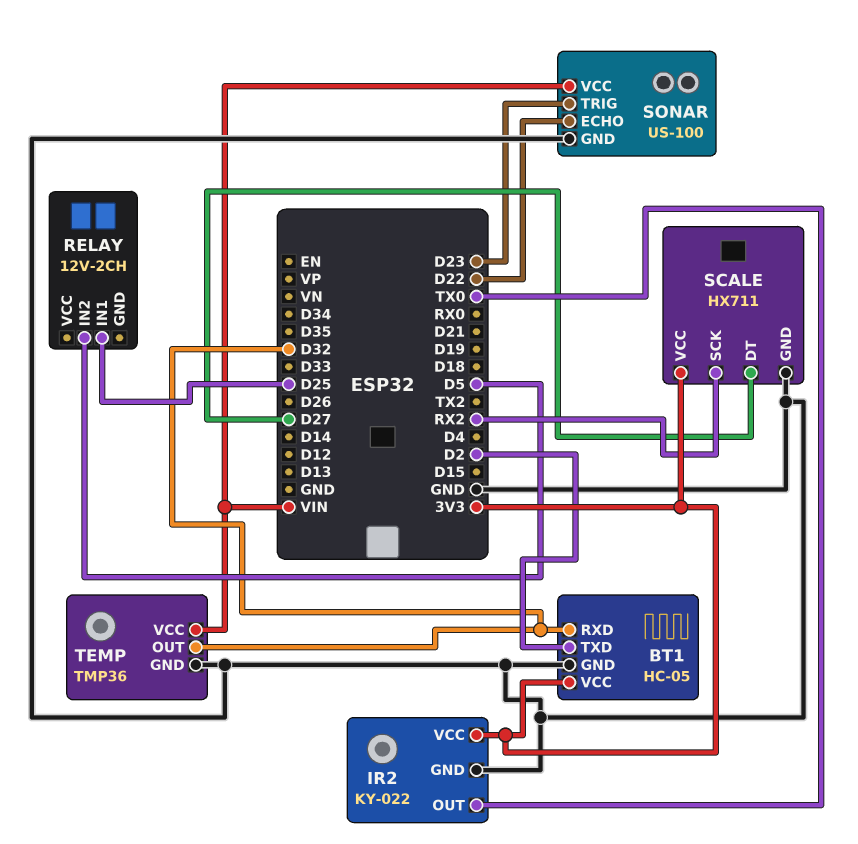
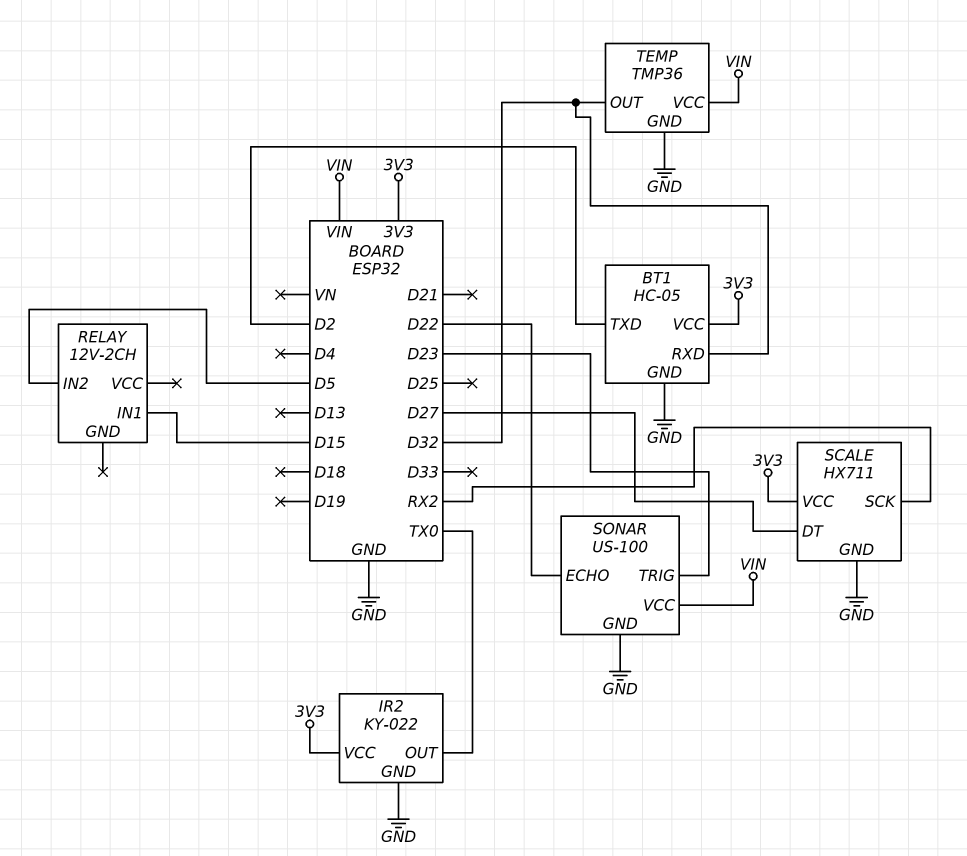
RELAY pin IN1: D25 -> D15

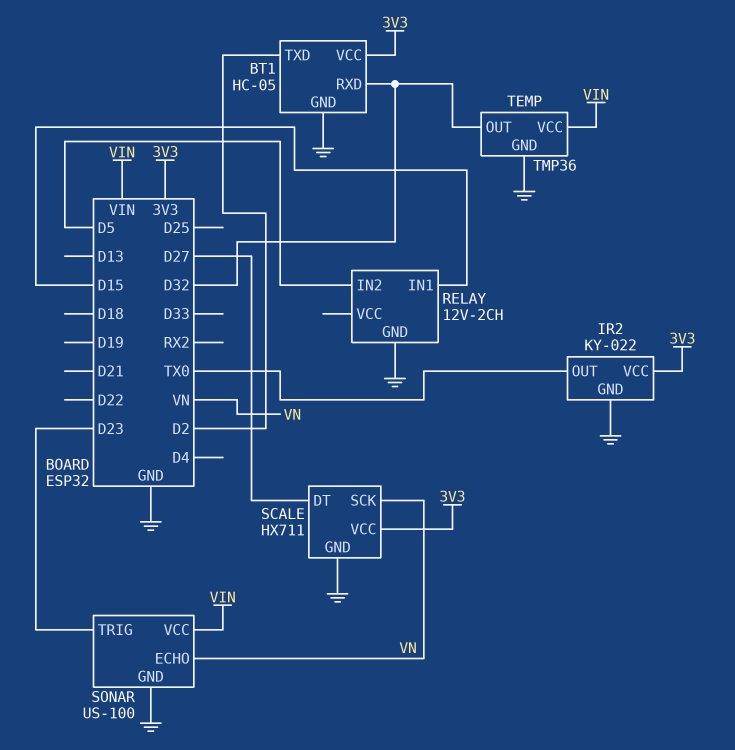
RELAY pin GND: none -> GND
SCALE pin SCK: RX2 -> VN
SONAR pin ECHO: D22 -> VN

